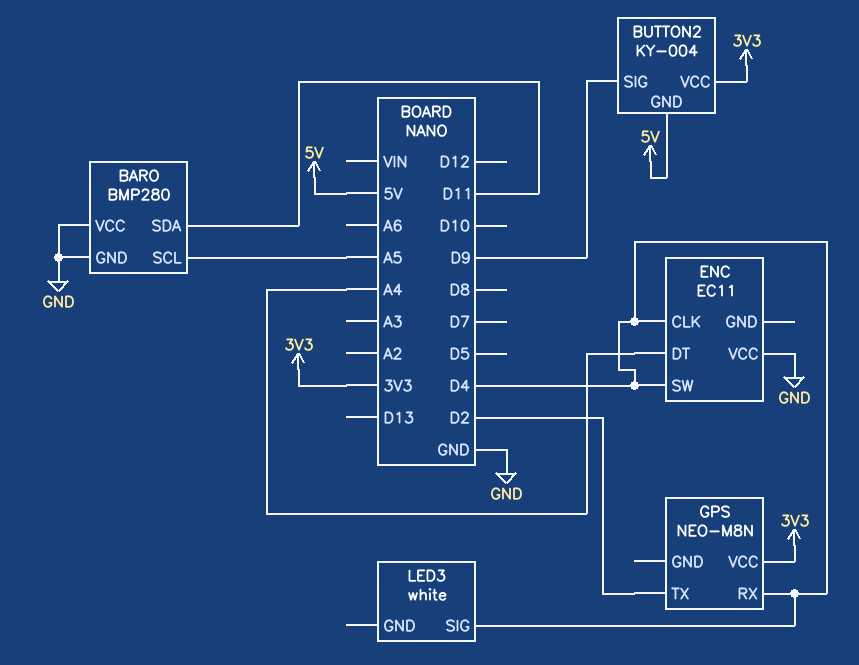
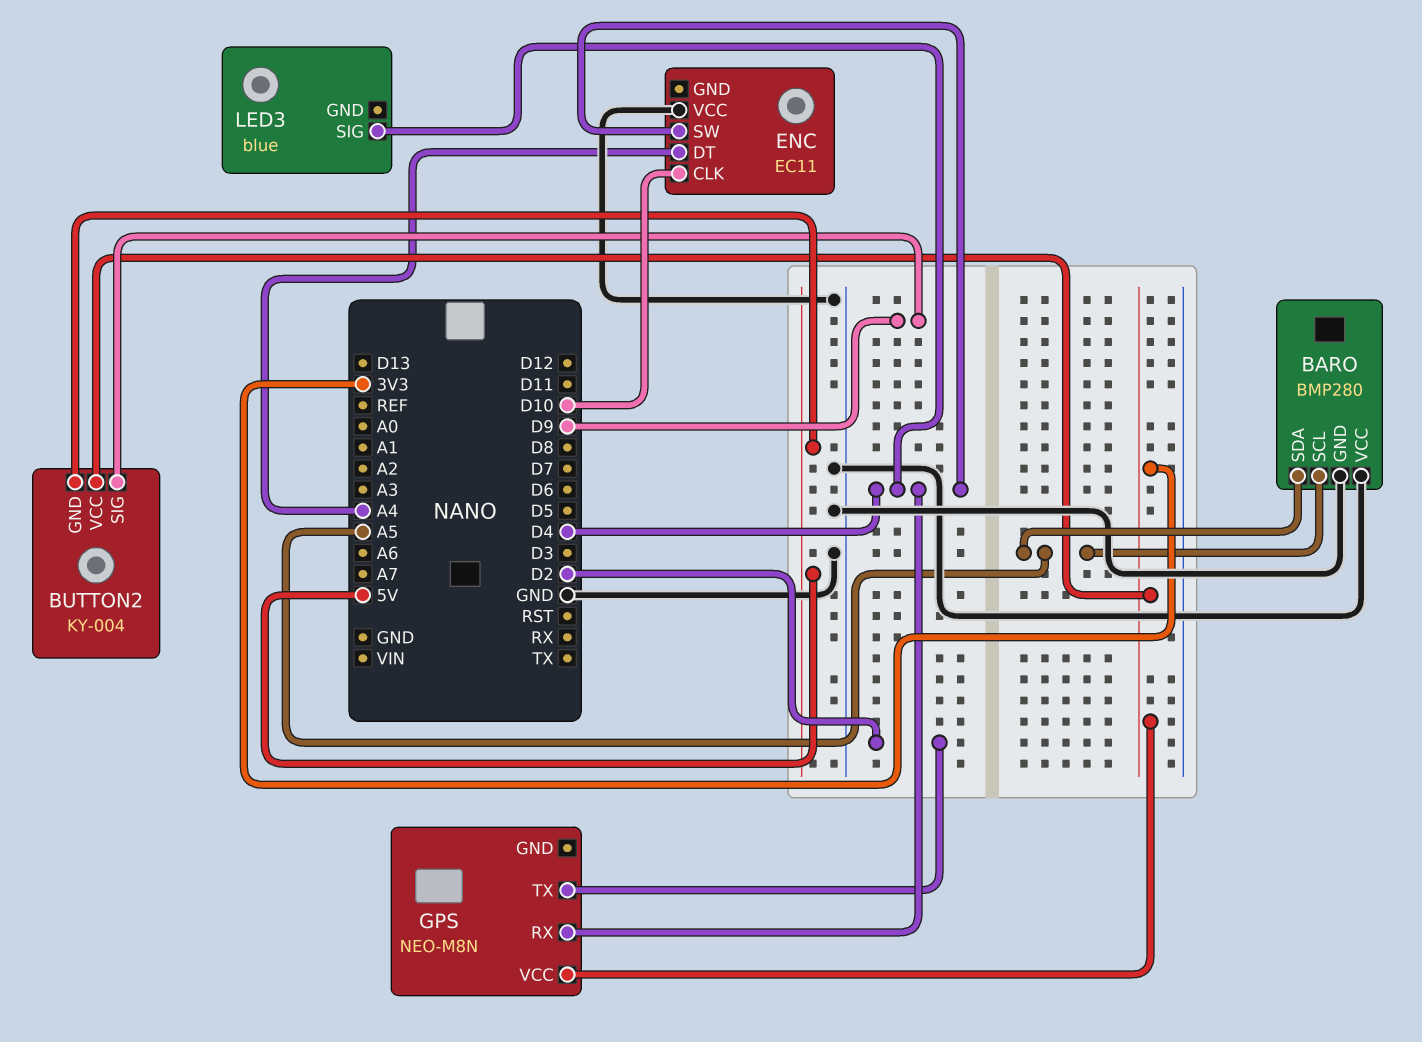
BARO pin SDA: D11 -> A5
ENC pin CLK: D4 -> D10
LED3: white -> blue

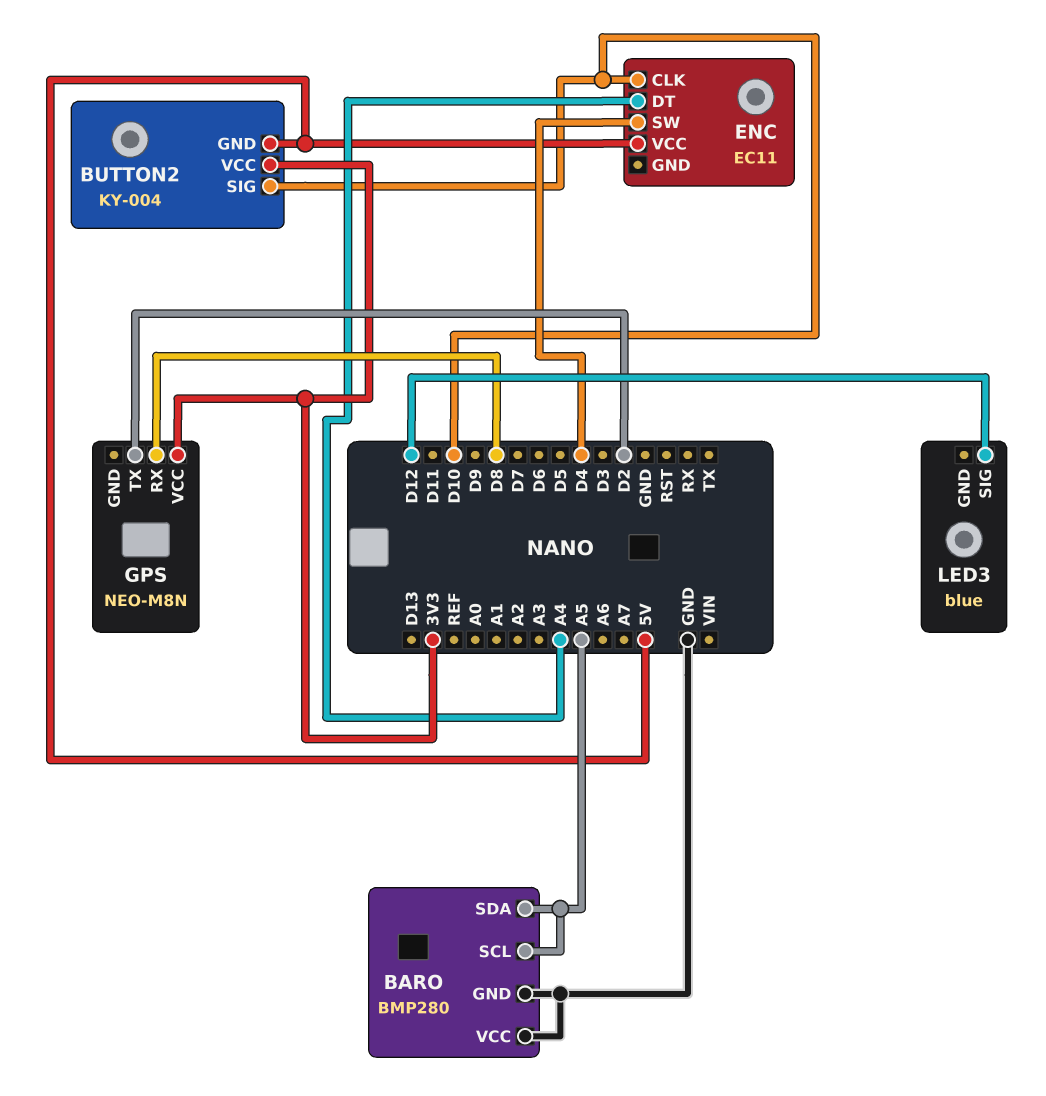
BUTTON2 pin SIG: D9 -> D10
ENC pin VCC: GND -> 5V
GPS pin RX: D4 -> D8
LED3 pin SIG: D4 -> D12

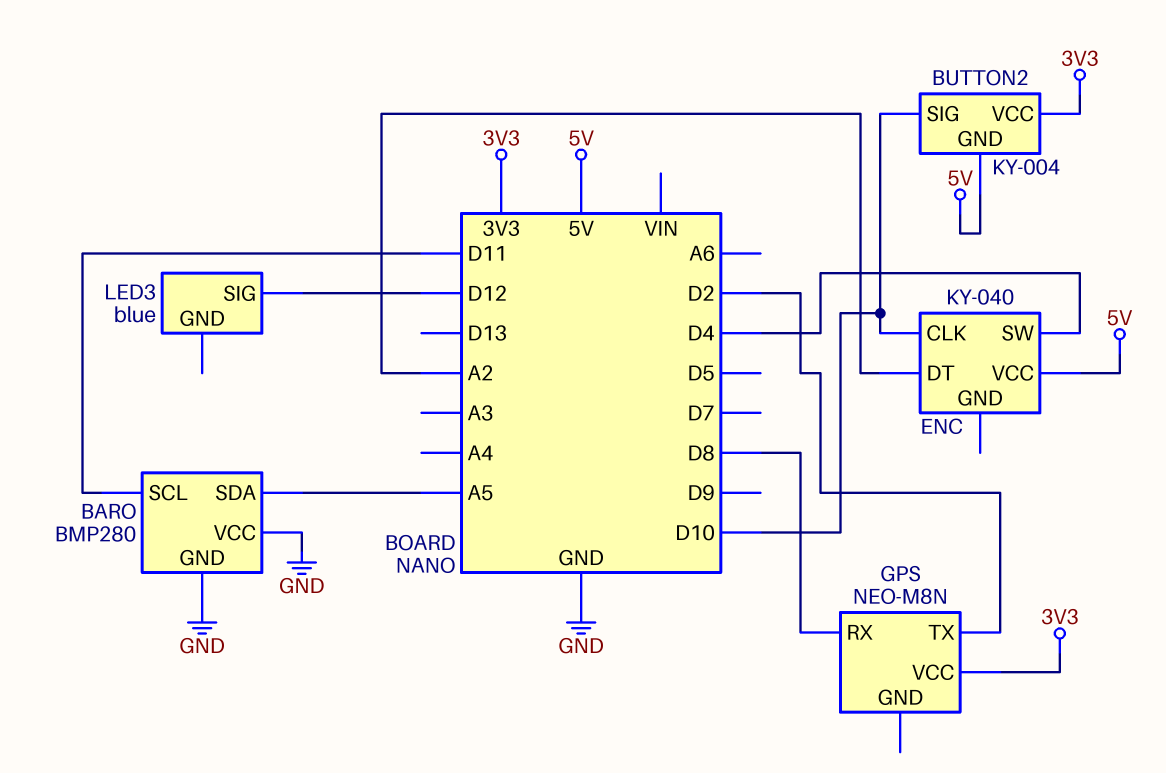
BARO pin SCL: A5 -> D11
ENC: EC11 -> KY-040
ENC pin DT: A4 -> A2

